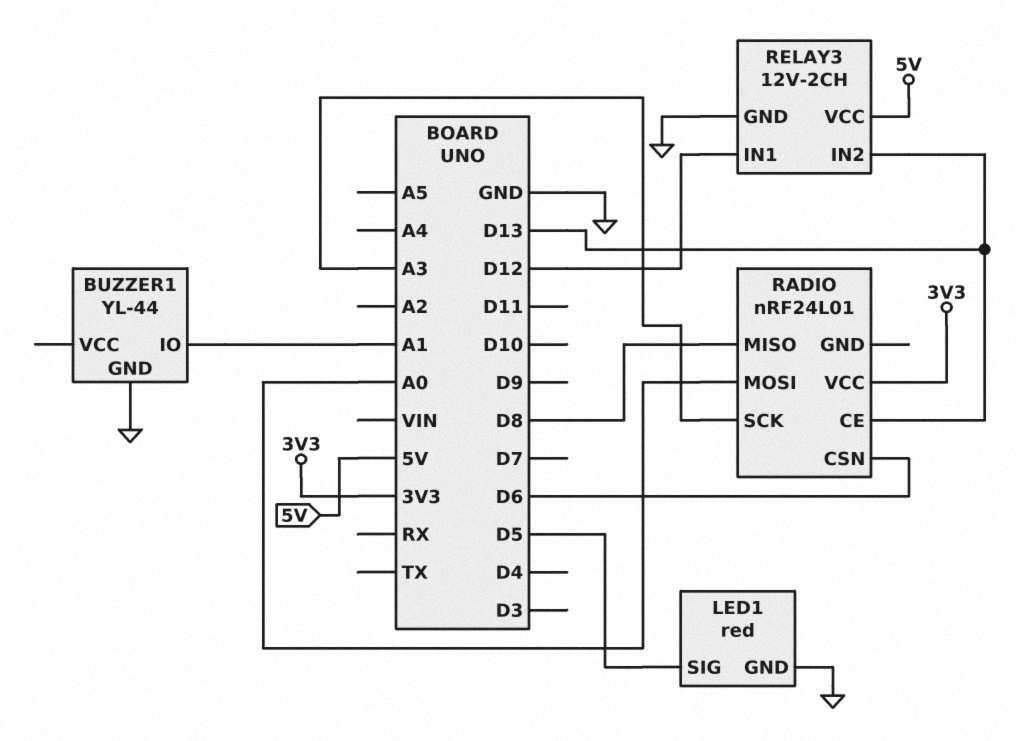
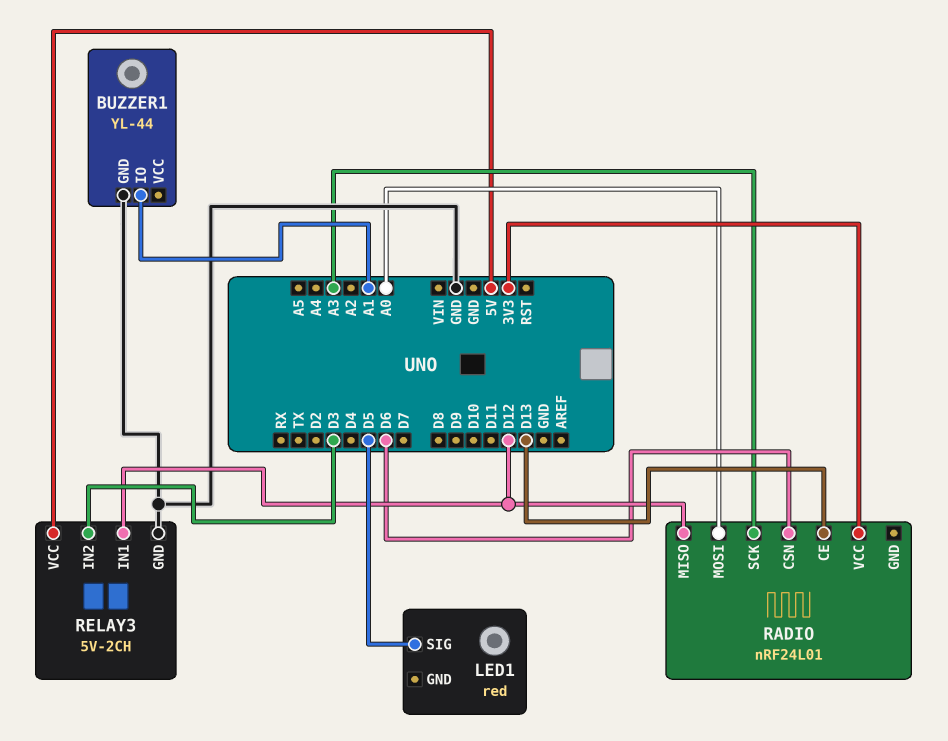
LED1 pin GND: GND -> none
RADIO pin MISO: D8 -> D12
RELAY3: 12V-2CH -> 5V-2CH
RELAY3 pin IN2: D13 -> D3

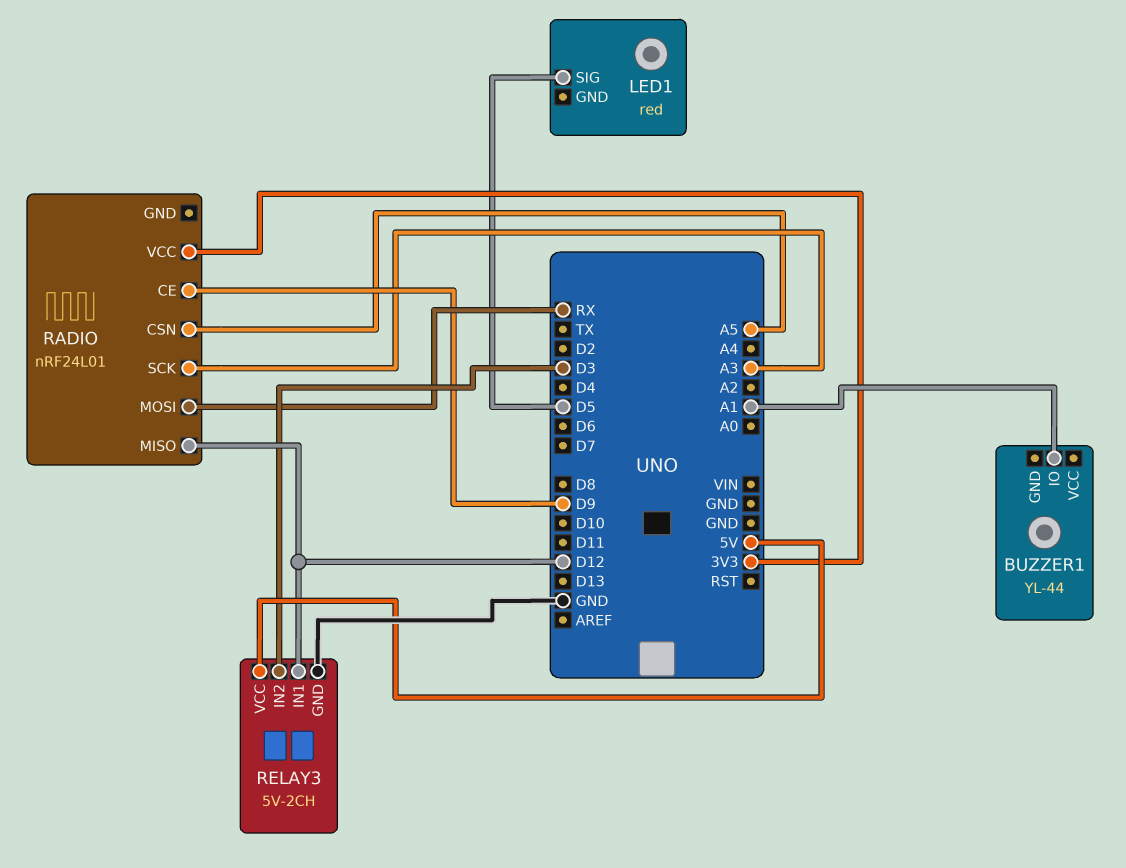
BUZZER1 pin GND: GND -> none
RADIO pin CE: D13 -> D9
RADIO pin CSN: D6 -> A5
RADIO pin MOSI: A0 -> RX

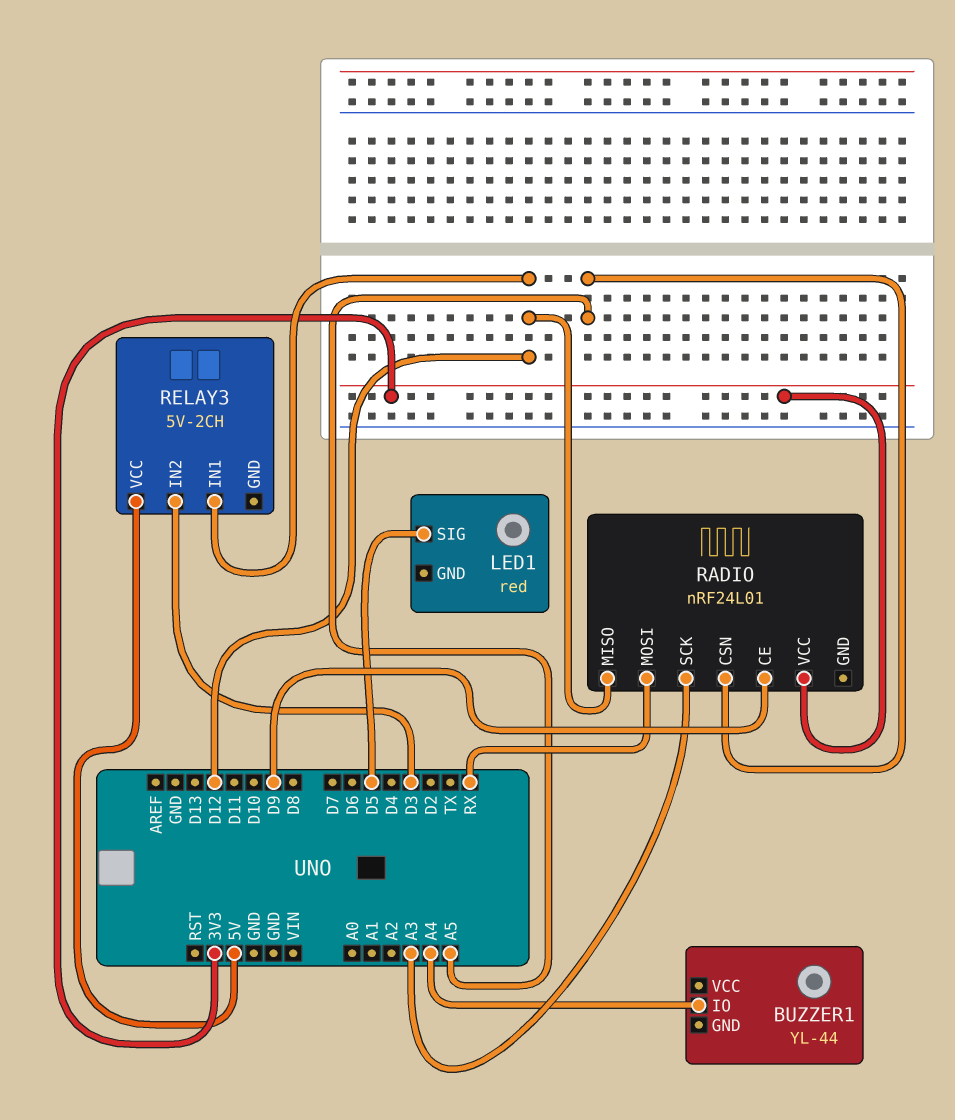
BUZZER1 pin IO: A1 -> A4
RELAY3 pin GND: GND -> none

